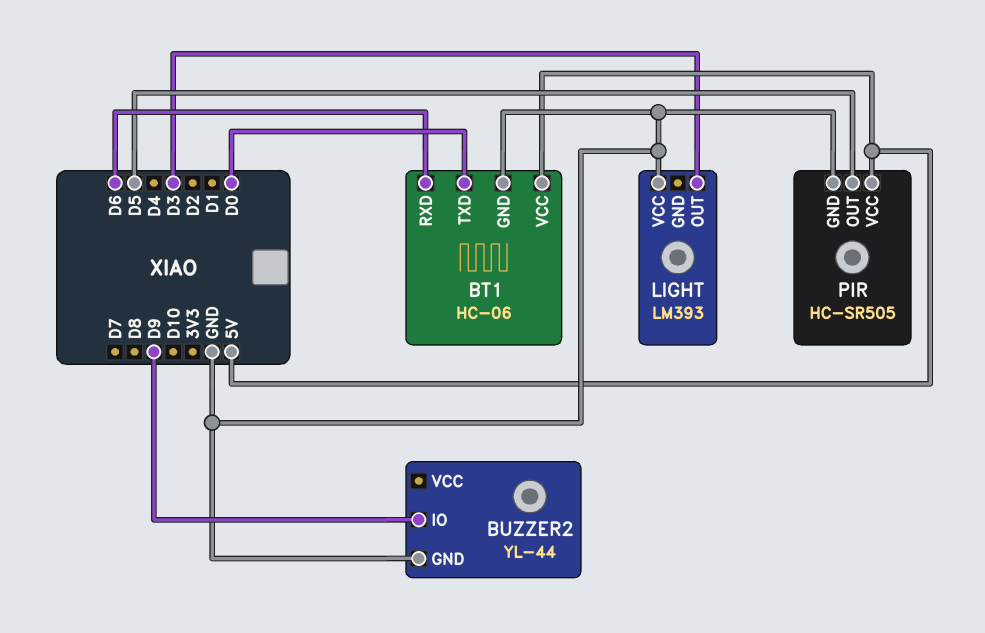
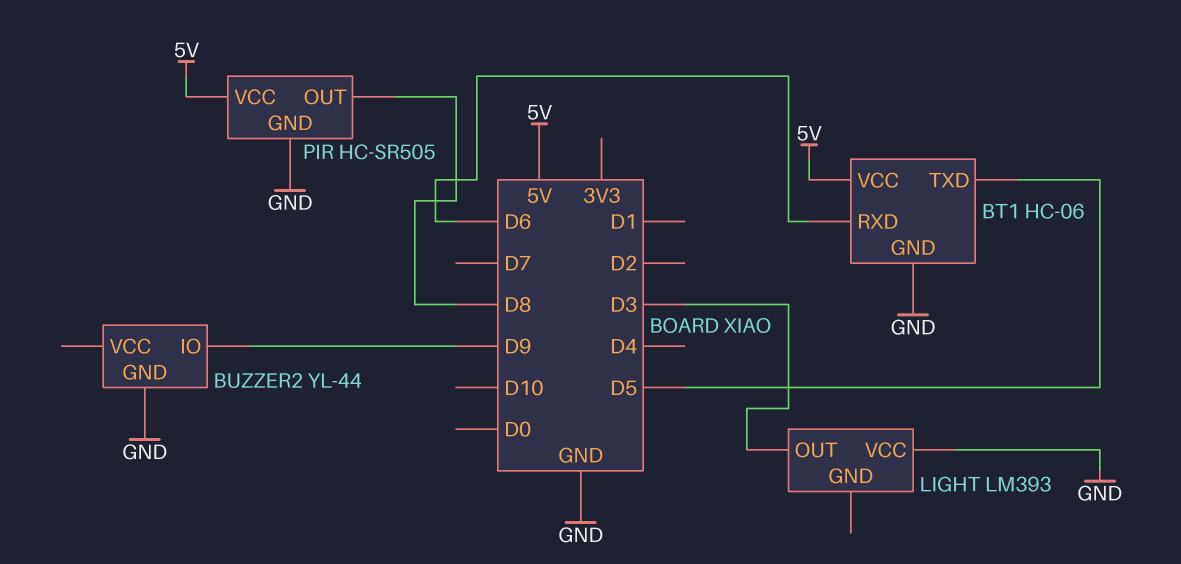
BT1 pin TXD: D0 -> D5
PIR pin OUT: D5 -> D8

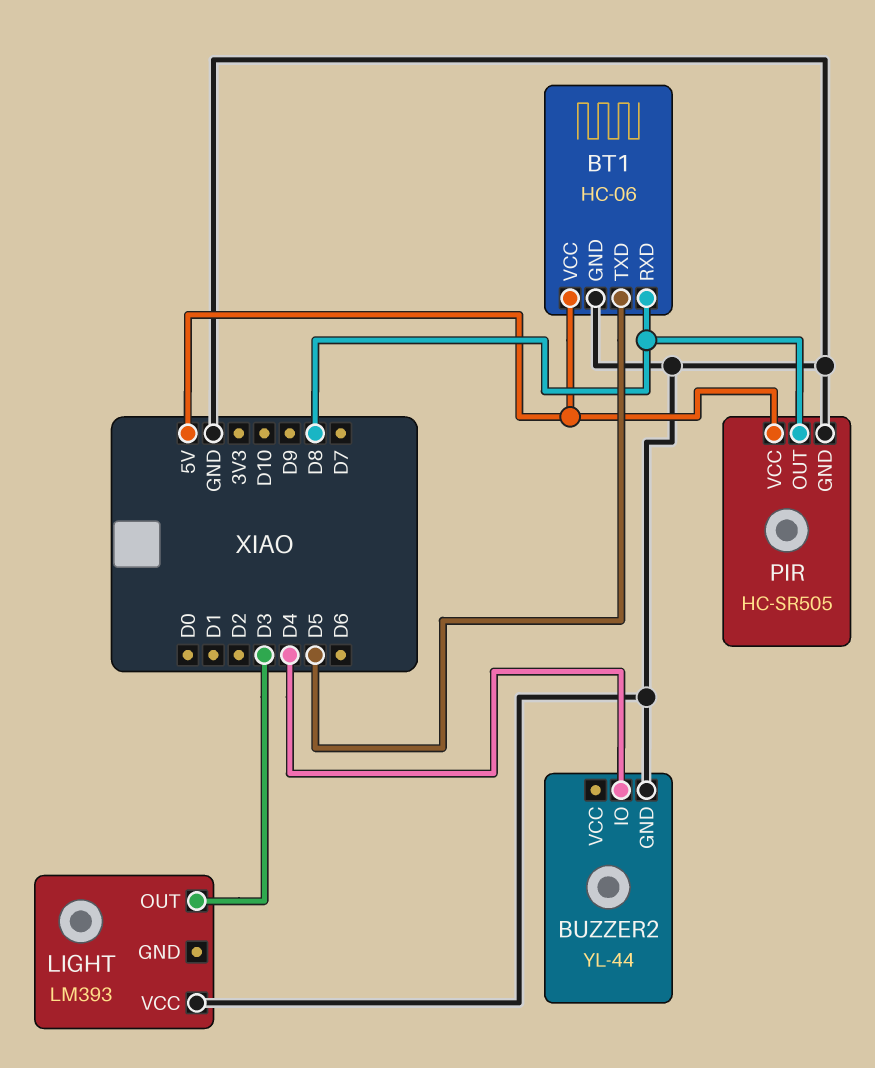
BT1 pin RXD: D6 -> D8
BUZZER2 pin IO: D9 -> D4

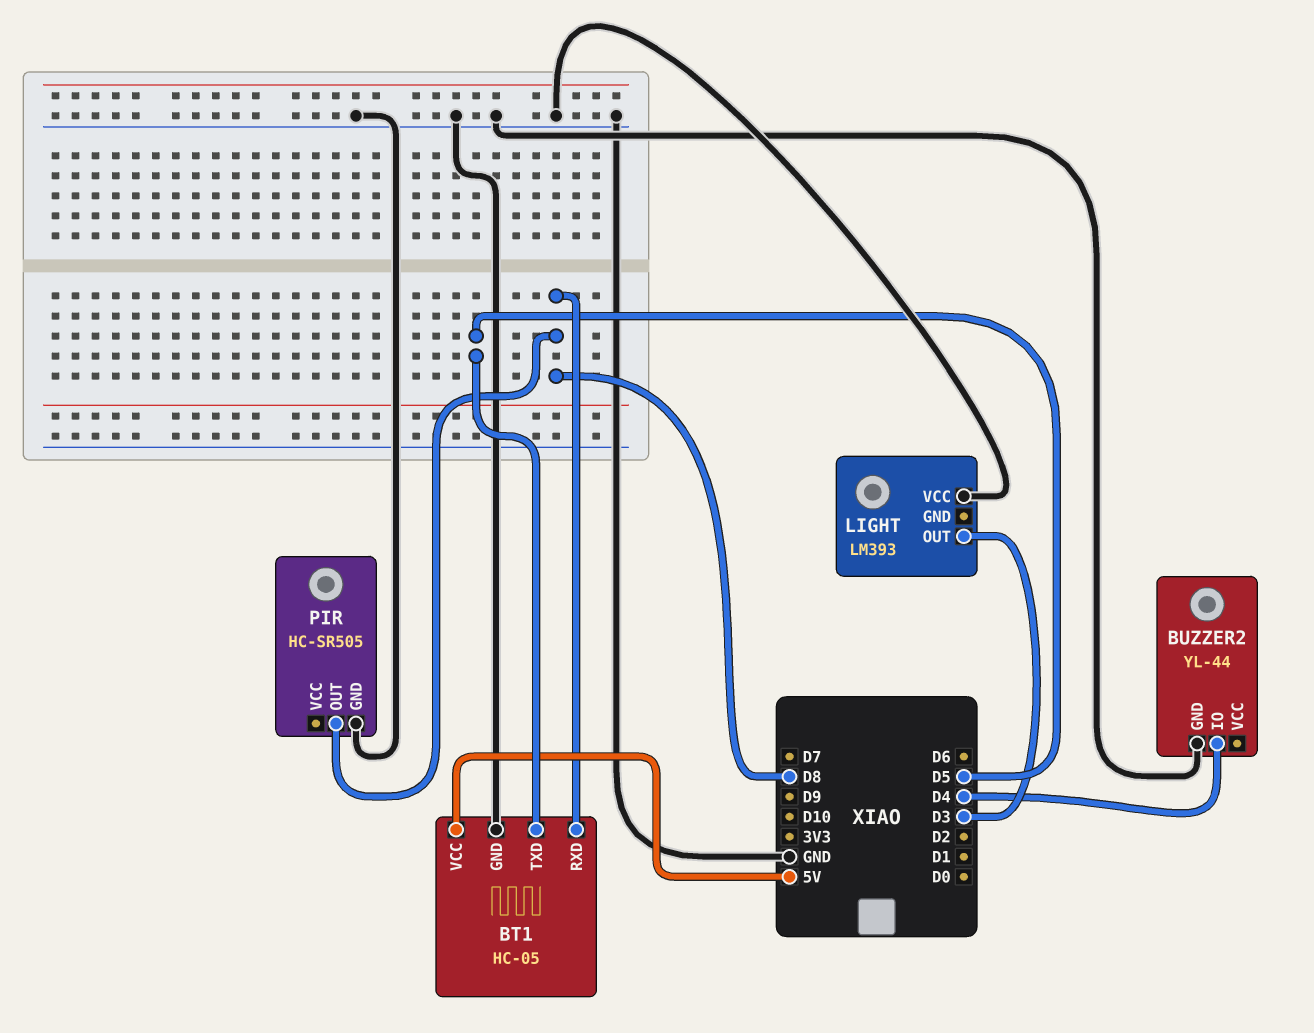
BT1: HC-06 -> HC-05
PIR pin VCC: 5V -> none

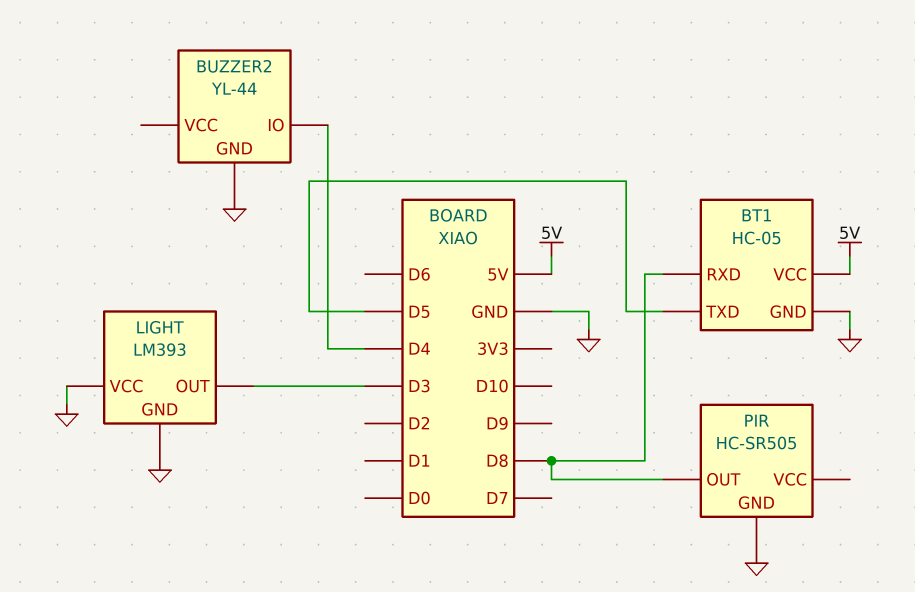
LIGHT pin GND: none -> GND

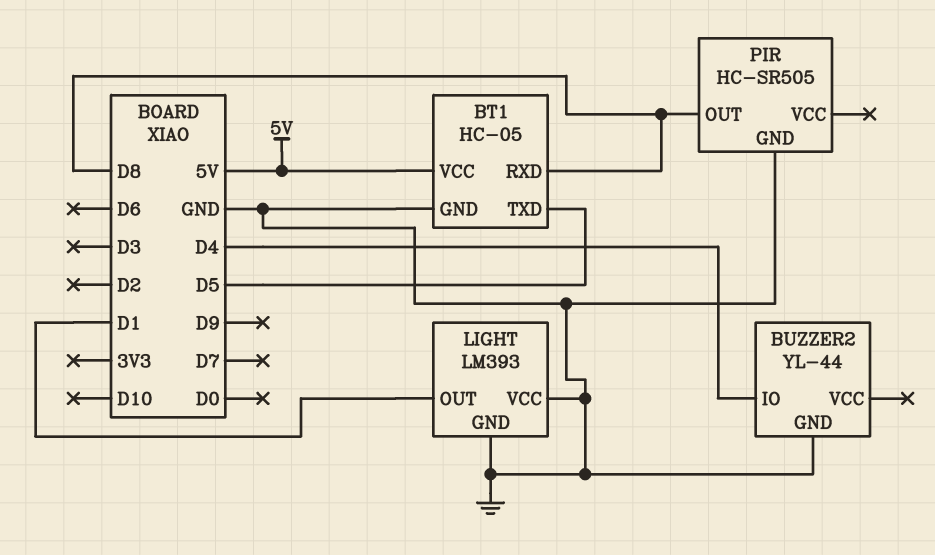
LIGHT pin OUT: D3 -> D1

